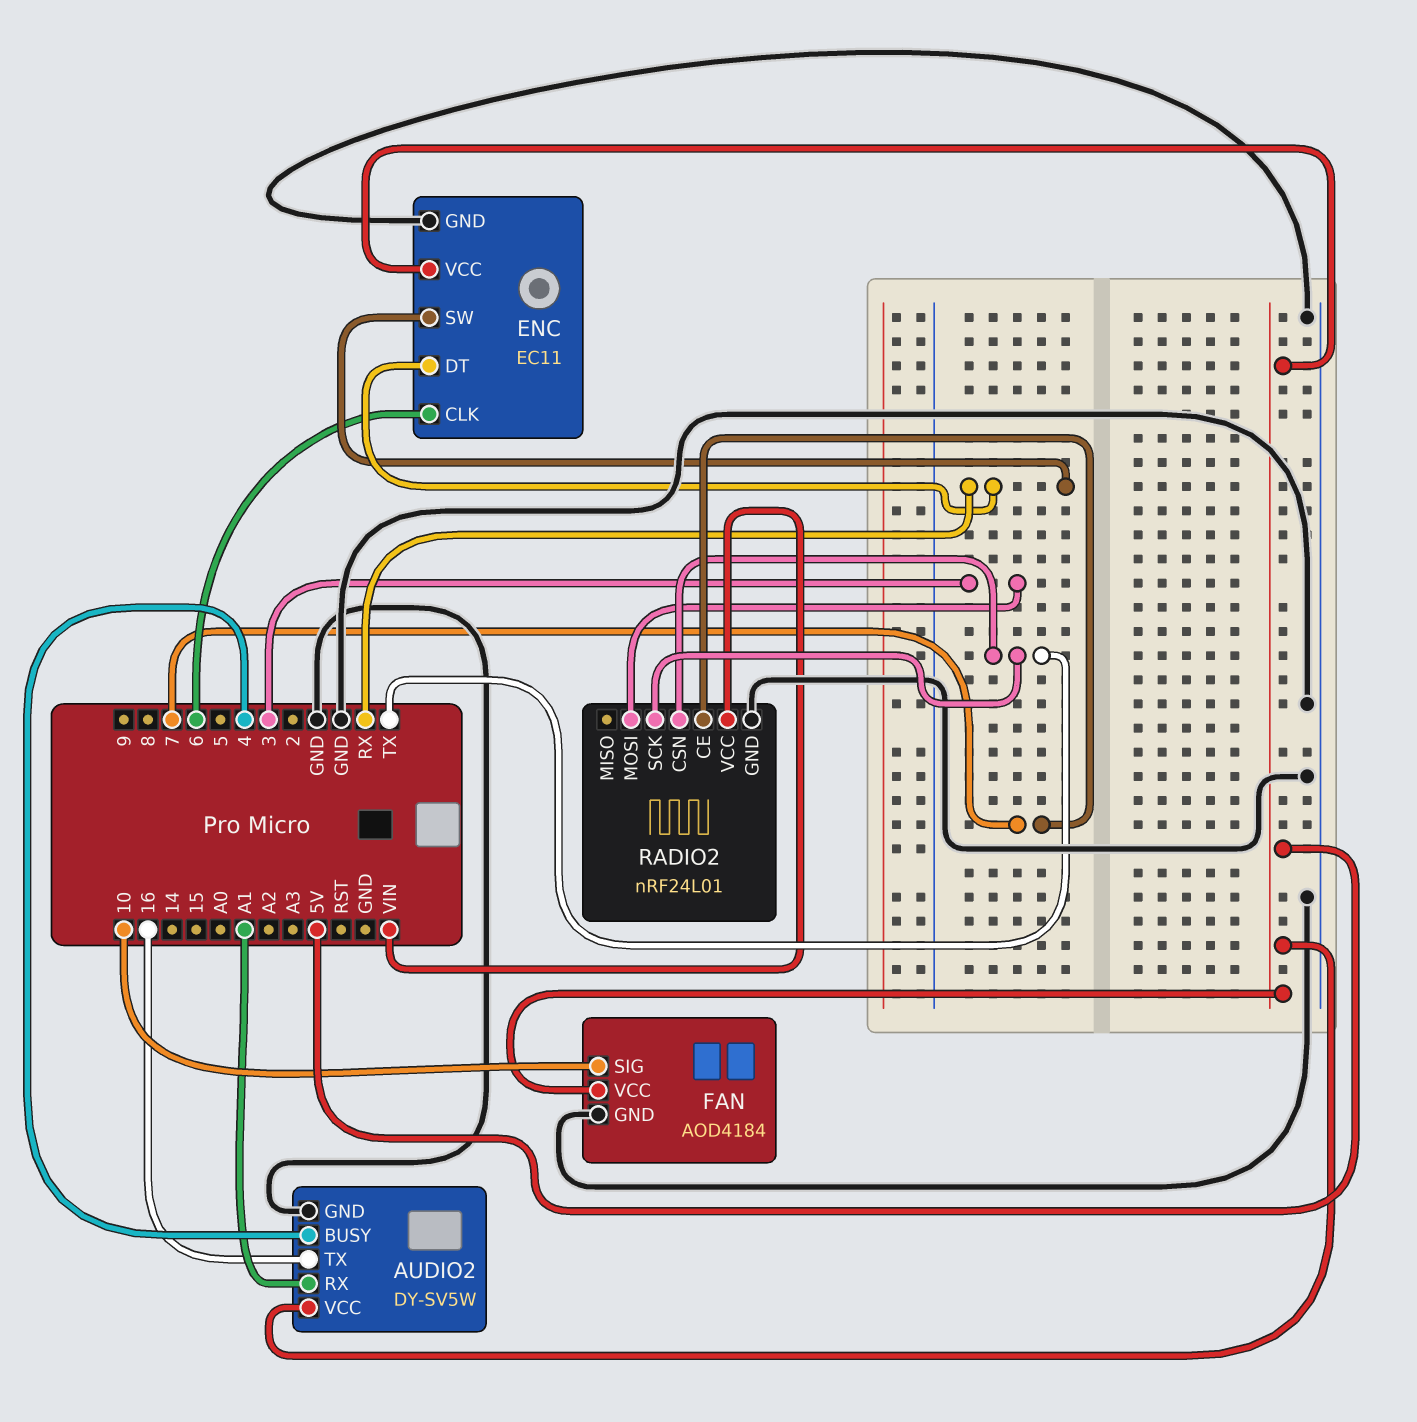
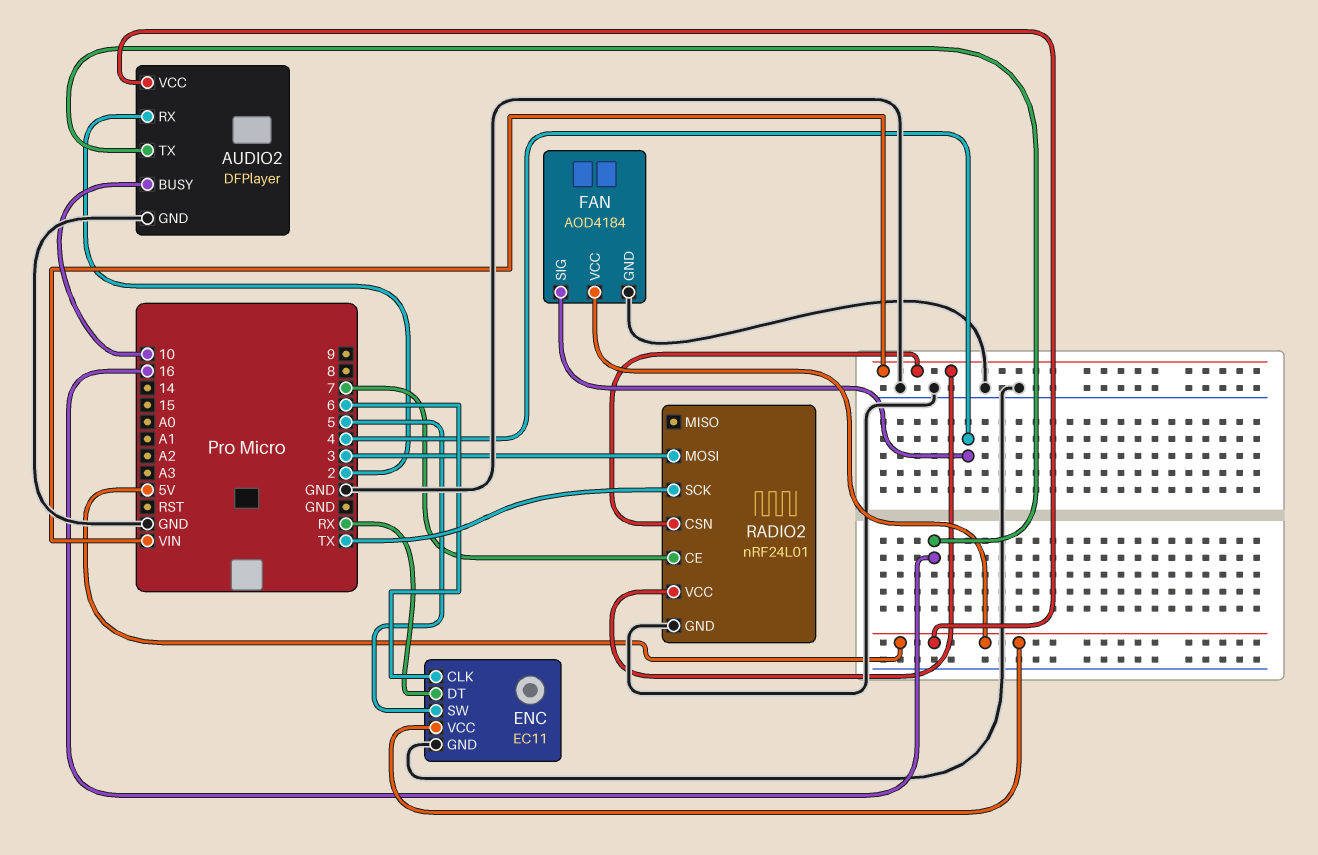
AUDIO2: DY-SV5W -> DFPlayer
AUDIO2 pin BUSY: 4 -> 10
AUDIO2 pin RX: A1 -> 2
ENC pin SW: RX -> 5
FAN pin SIG: 10 -> 4
RADIO2 pin CSN: TX -> VIN

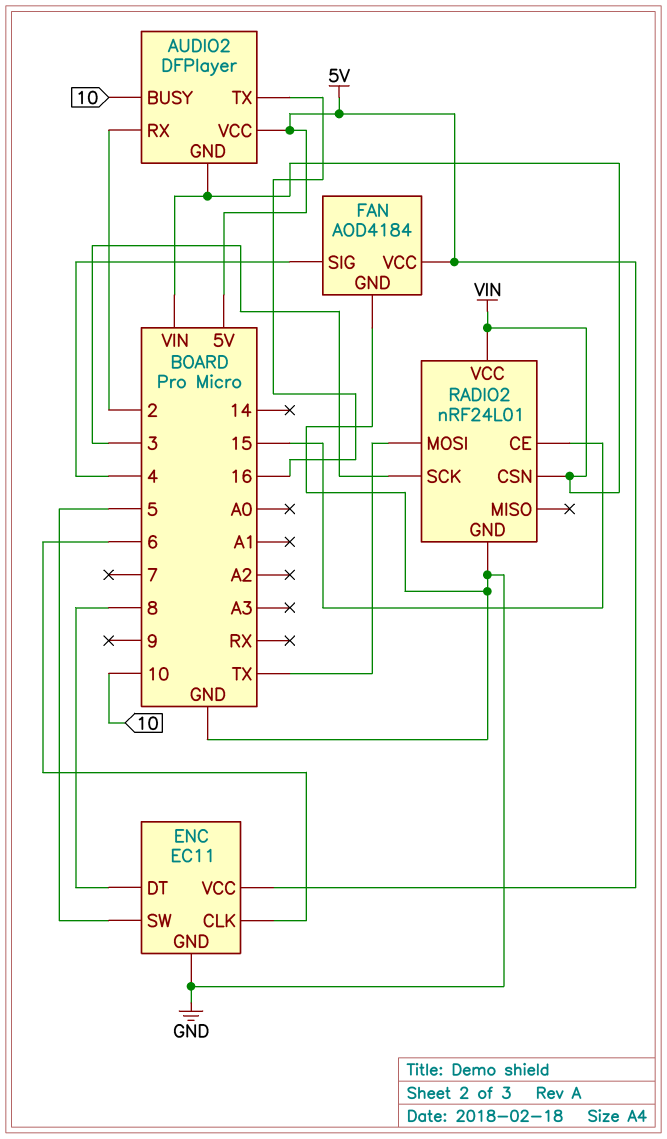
AUDIO2 pin GND: GND -> VIN
ENC pin DT: RX -> 8
RADIO2 pin CE: 7 -> 15
RADIO2 pin MOSI: 3 -> TX
RADIO2 pin SCK: TX -> 3

